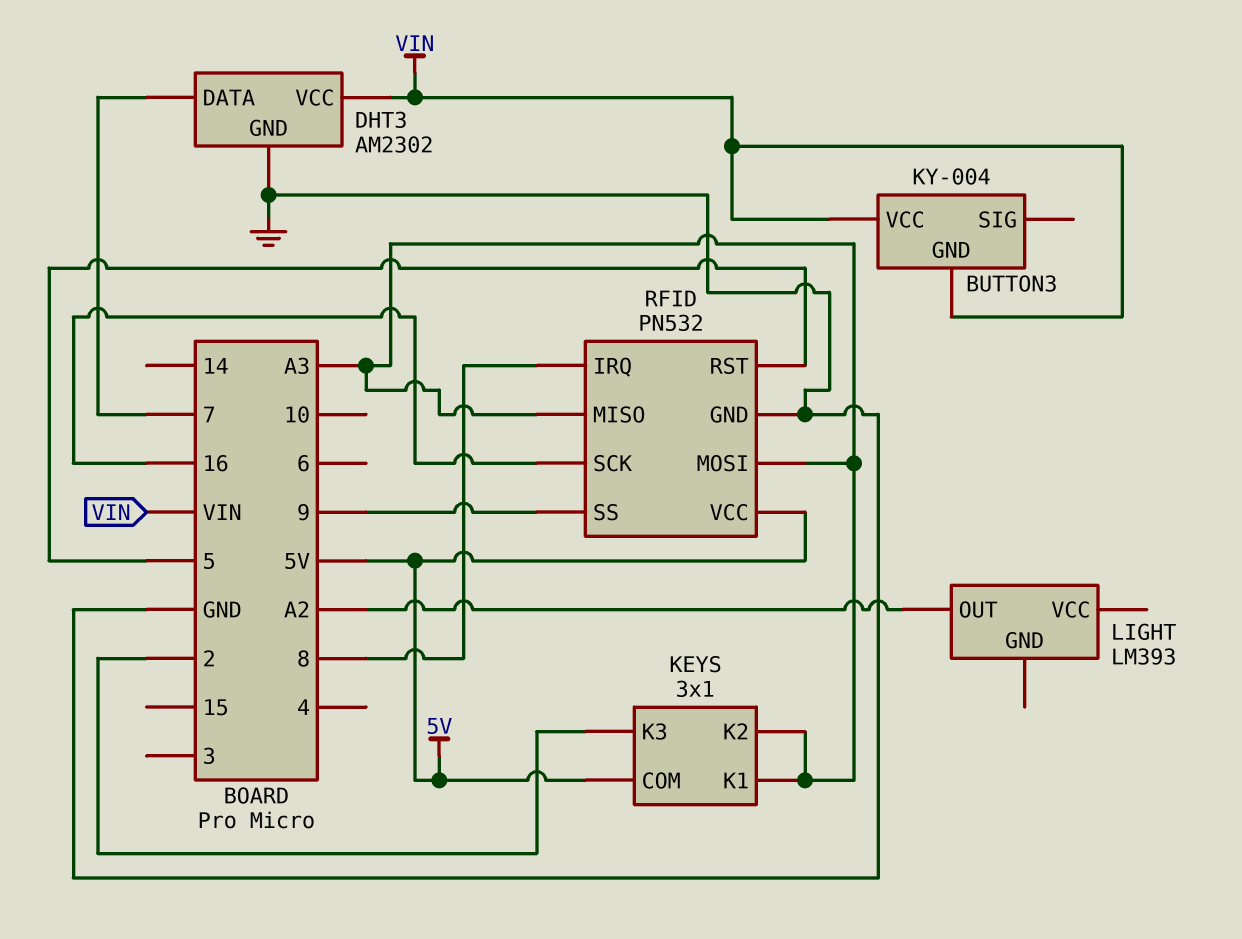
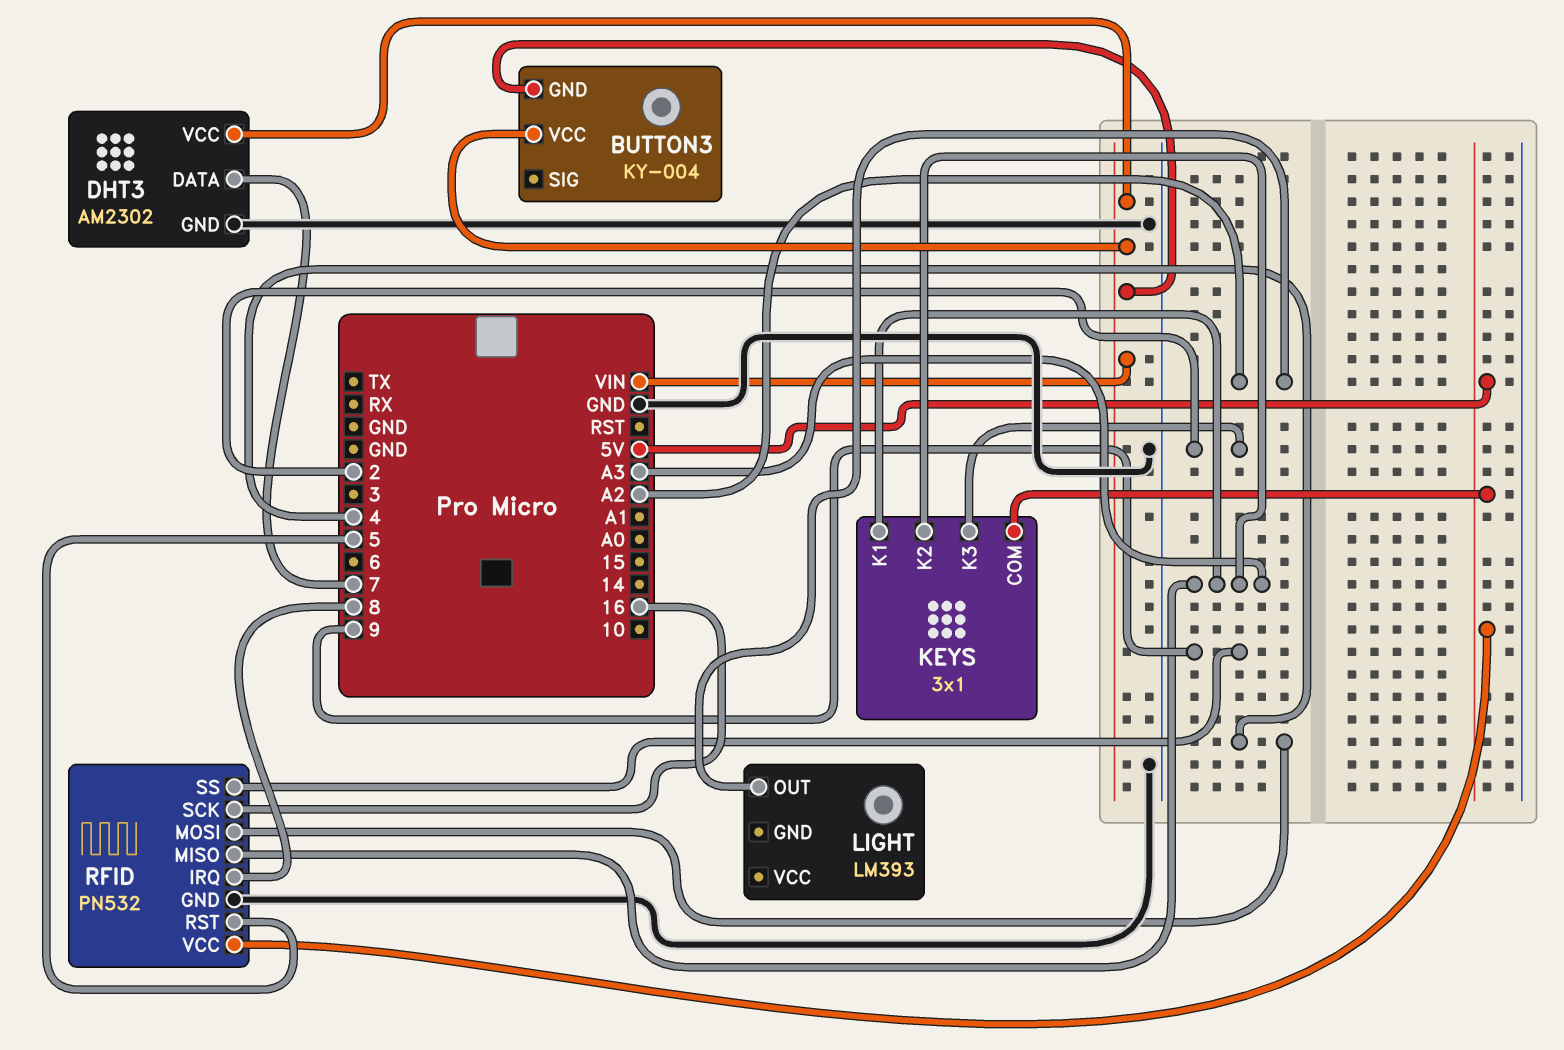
RFID pin MOSI: A3 -> 4

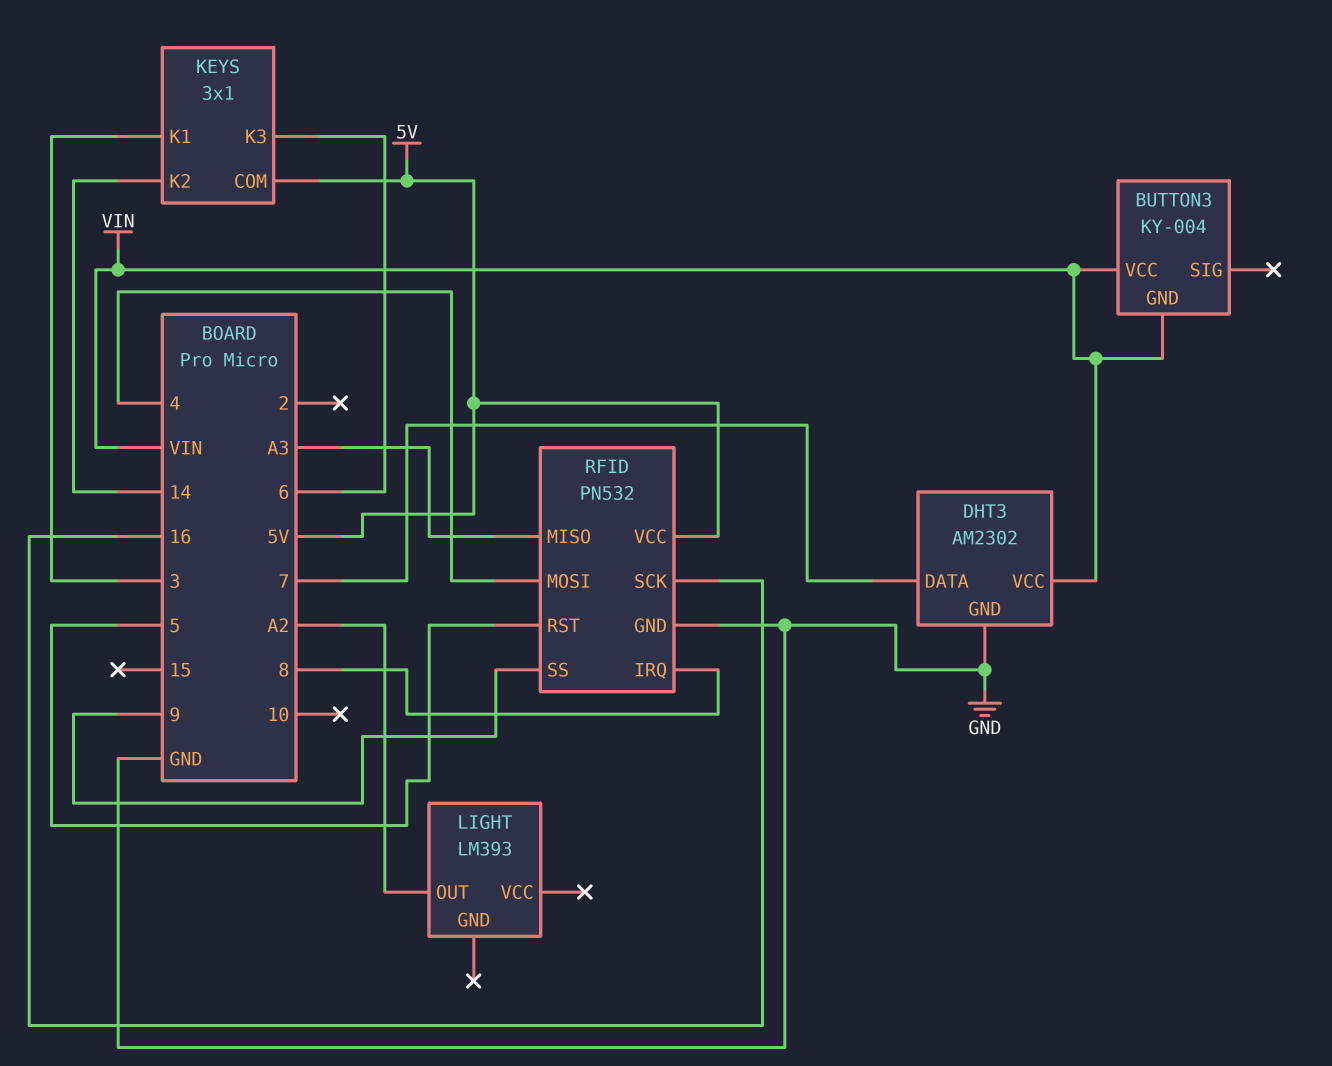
KEYS pin K1: A3 -> 3
KEYS pin K2: A3 -> 14
KEYS pin K3: 2 -> 6

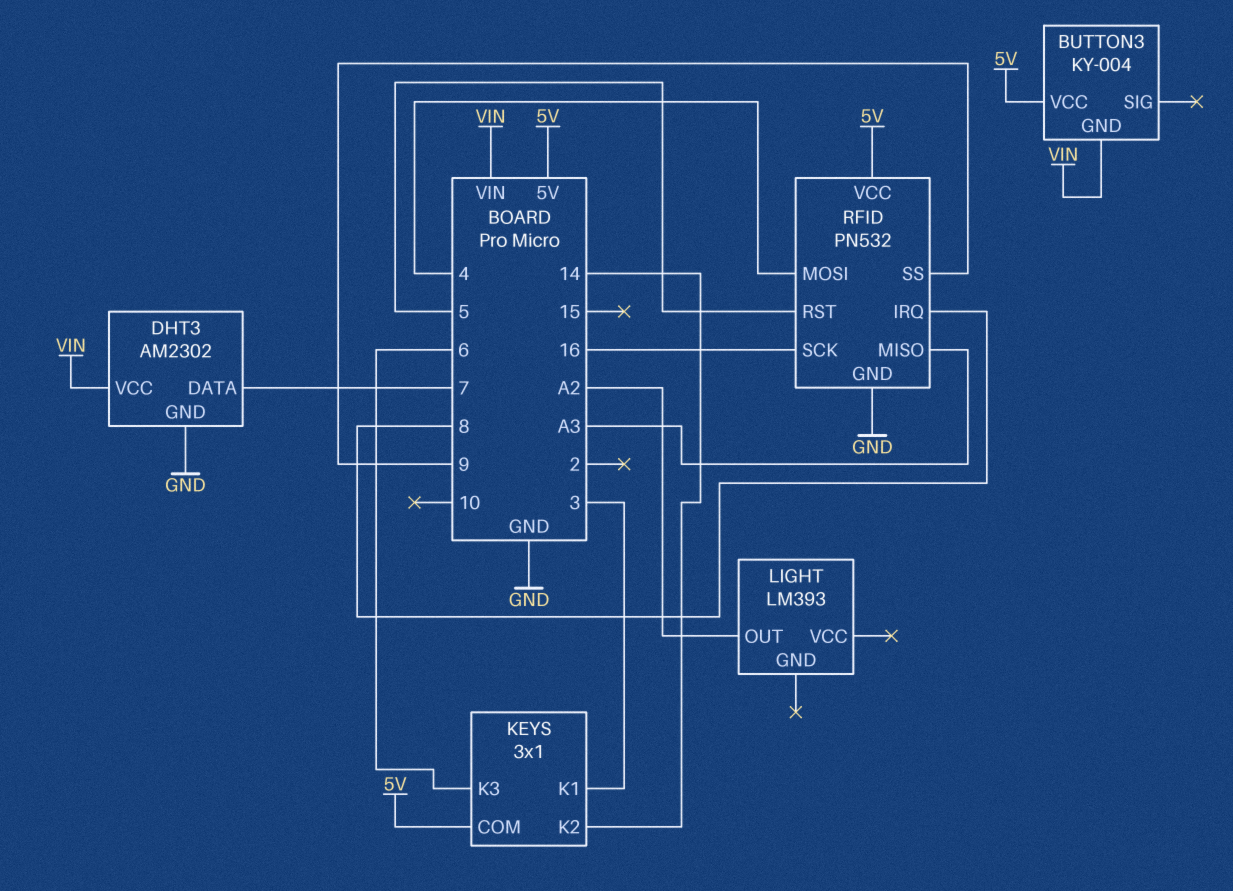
BUTTON3 pin VCC: VIN -> 5V

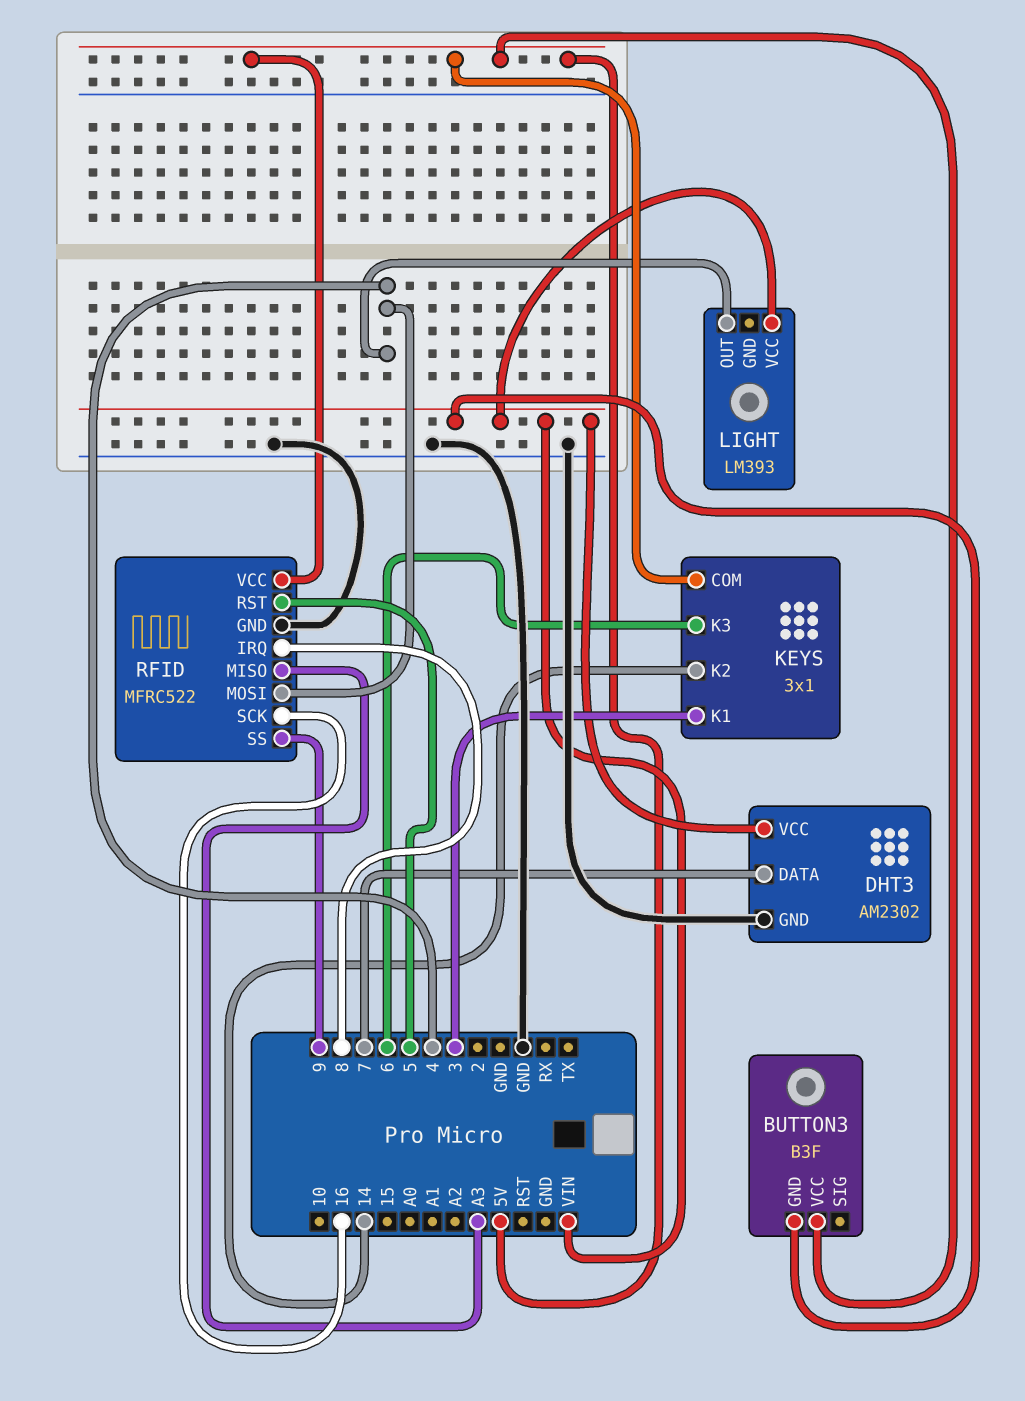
BUTTON3: KY-004 -> B3F
LIGHT pin OUT: A2 -> 4
LIGHT pin VCC: none -> VIN
RFID: PN532 -> MFRC522

